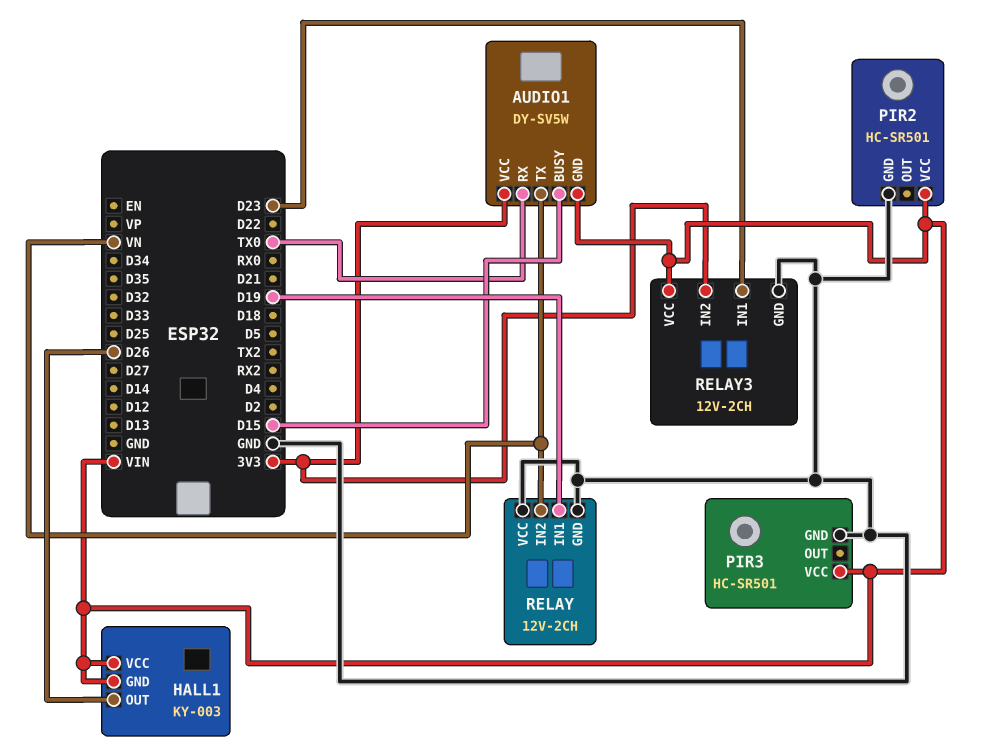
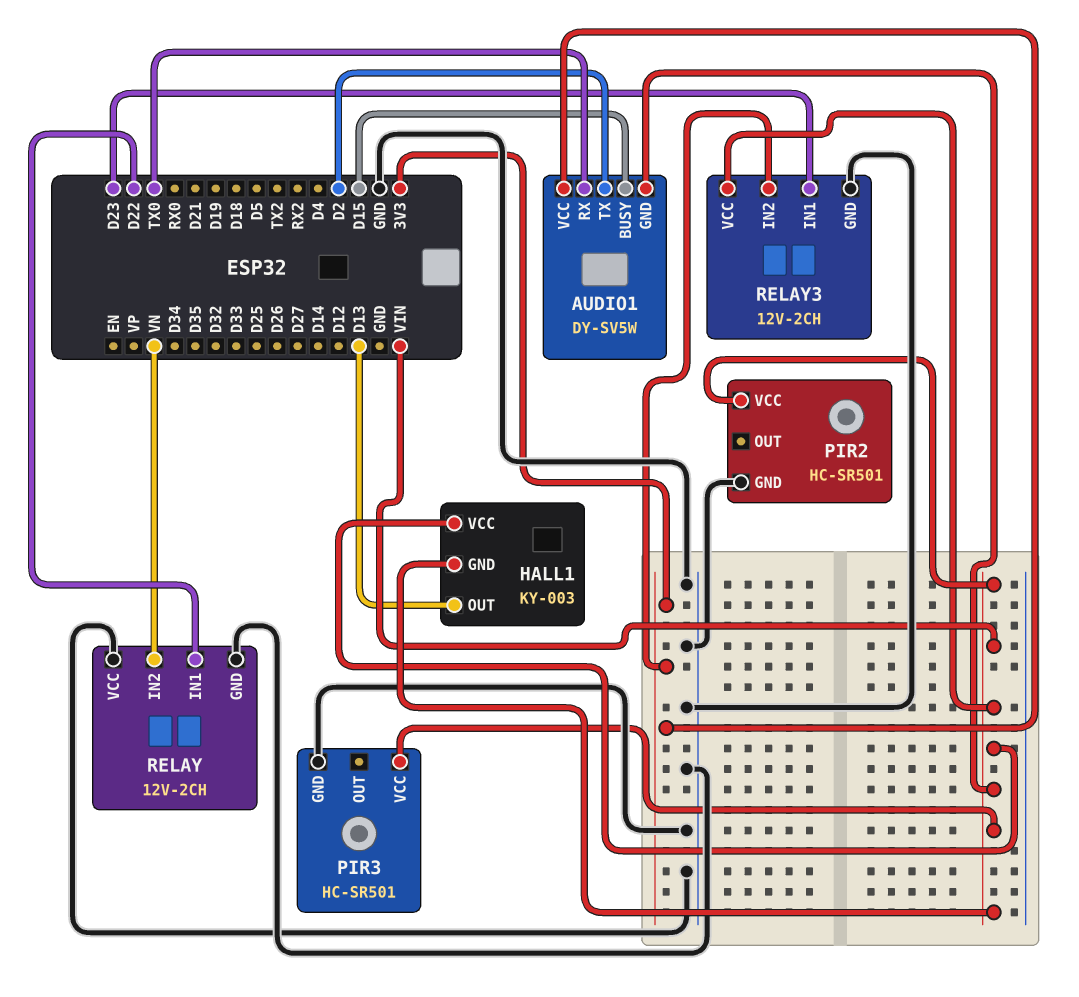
AUDIO1 pin TX: VN -> D2
HALL1 pin OUT: D26 -> D13
RELAY pin IN1: D19 -> D22

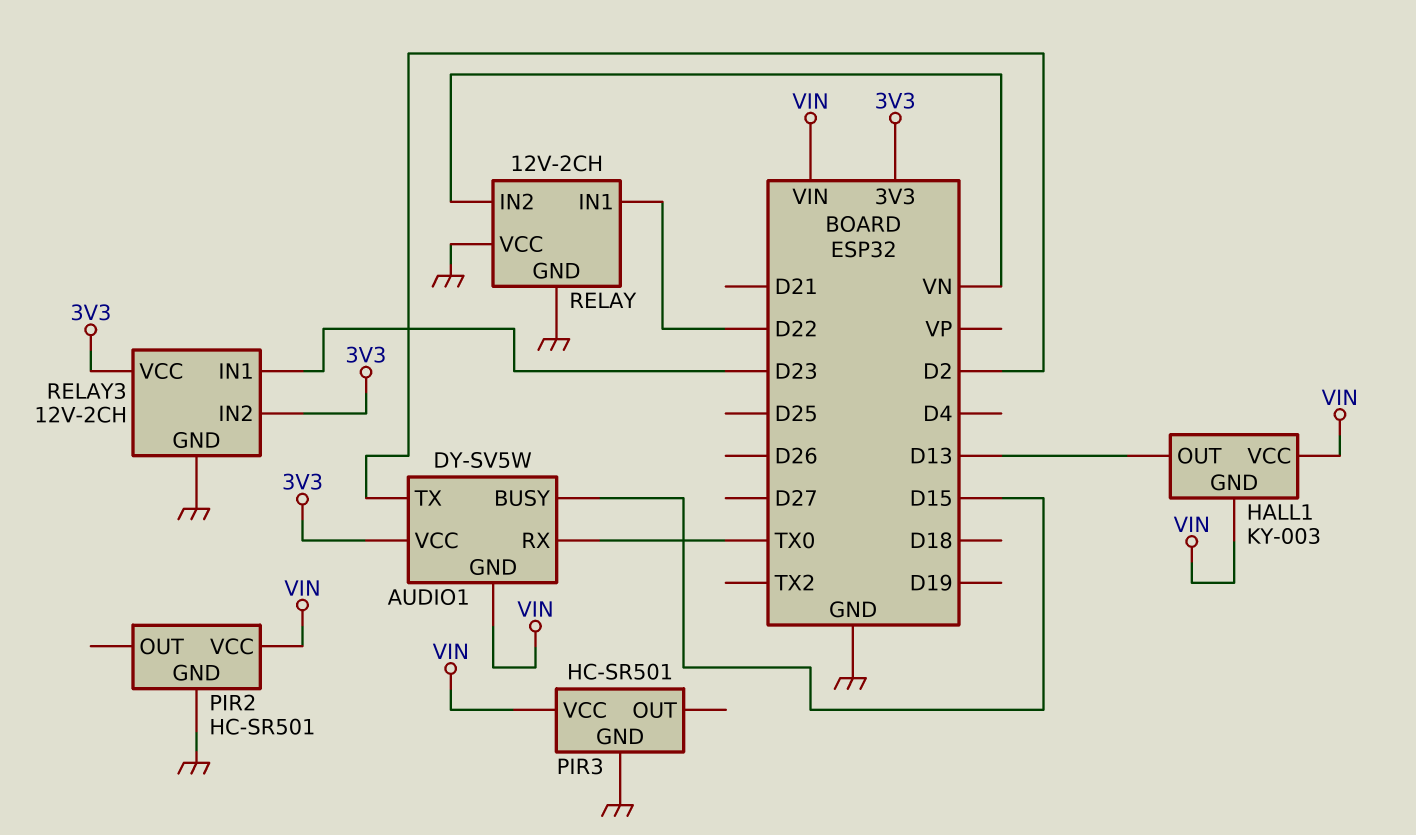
RELAY3 pin VCC: VIN -> 3V3

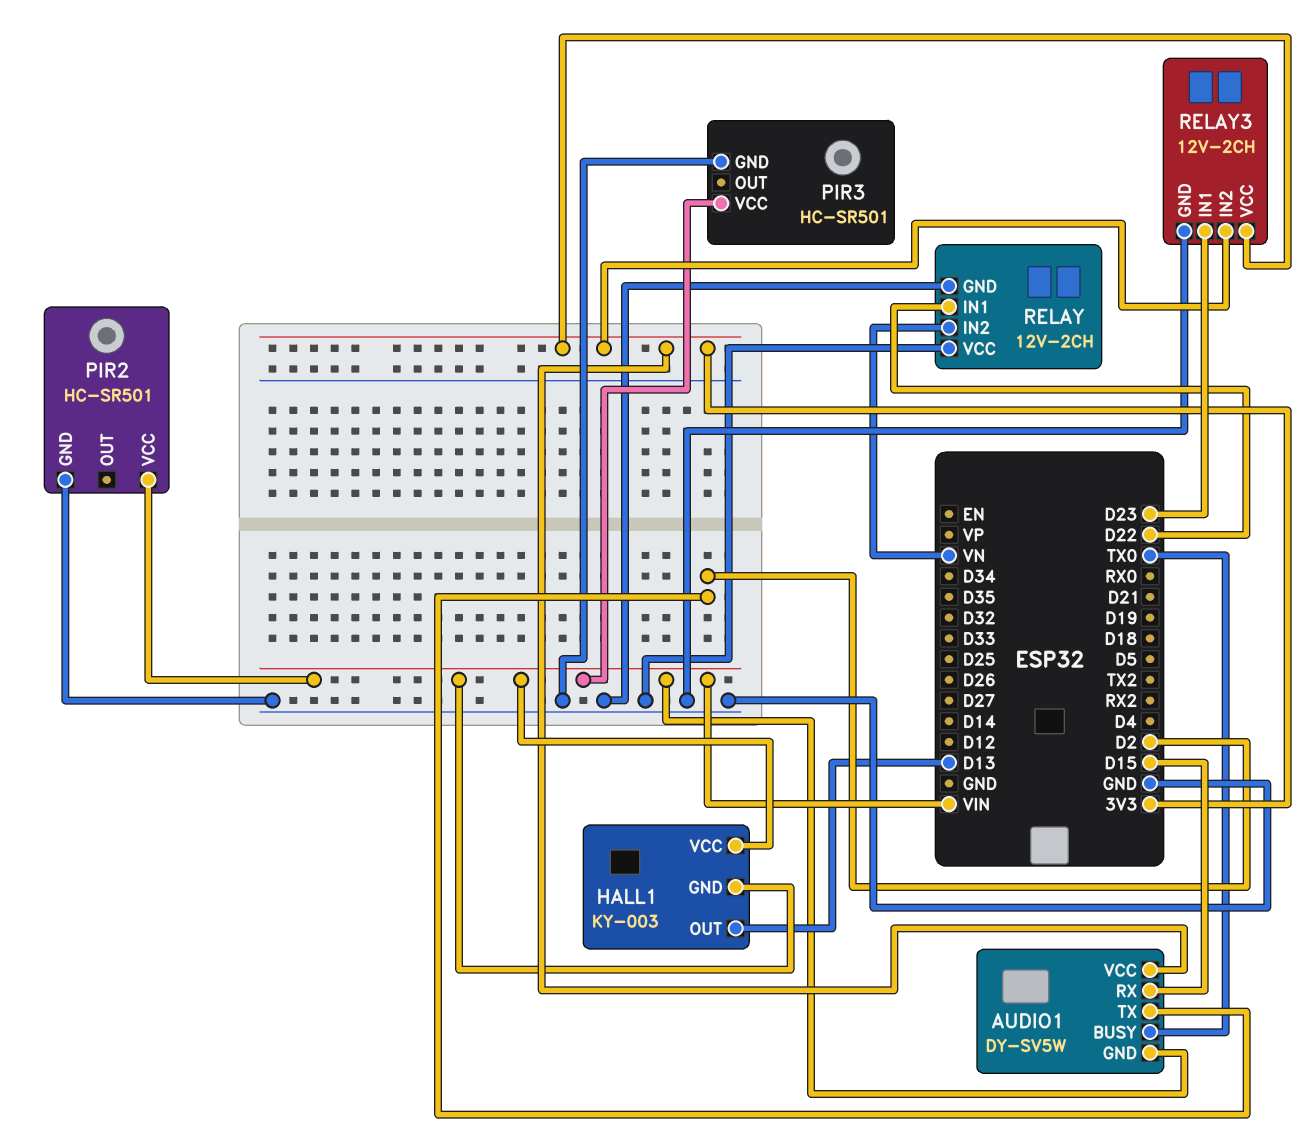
AUDIO1 pin BUSY: D15 -> TX0
AUDIO1 pin RX: TX0 -> D15

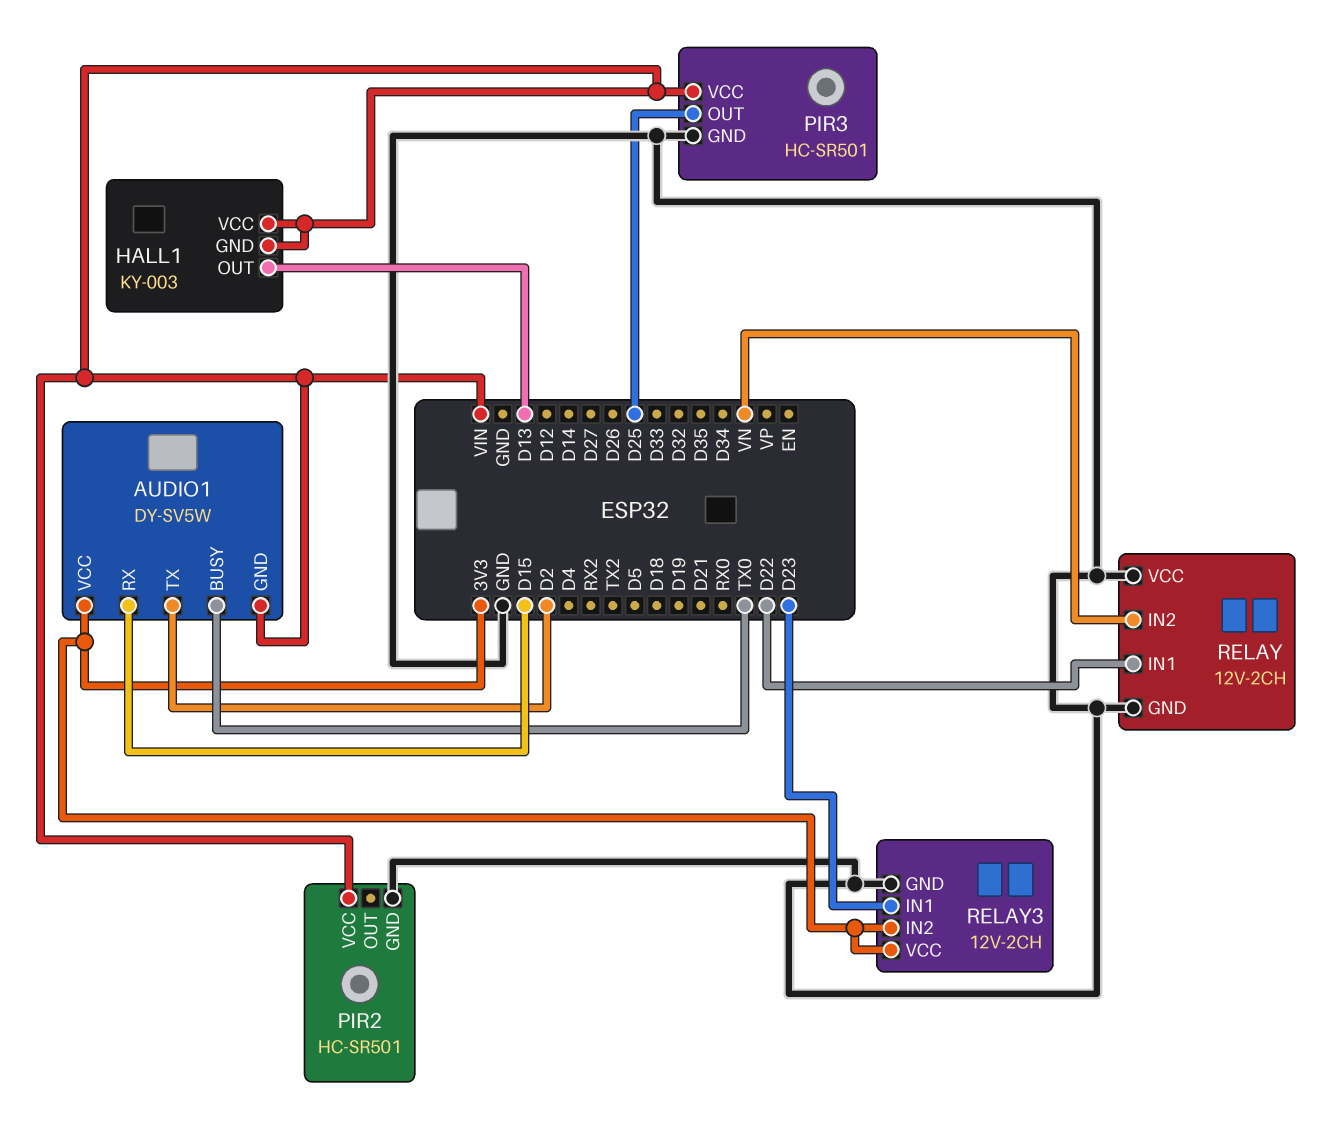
PIR3 pin OUT: none -> D25

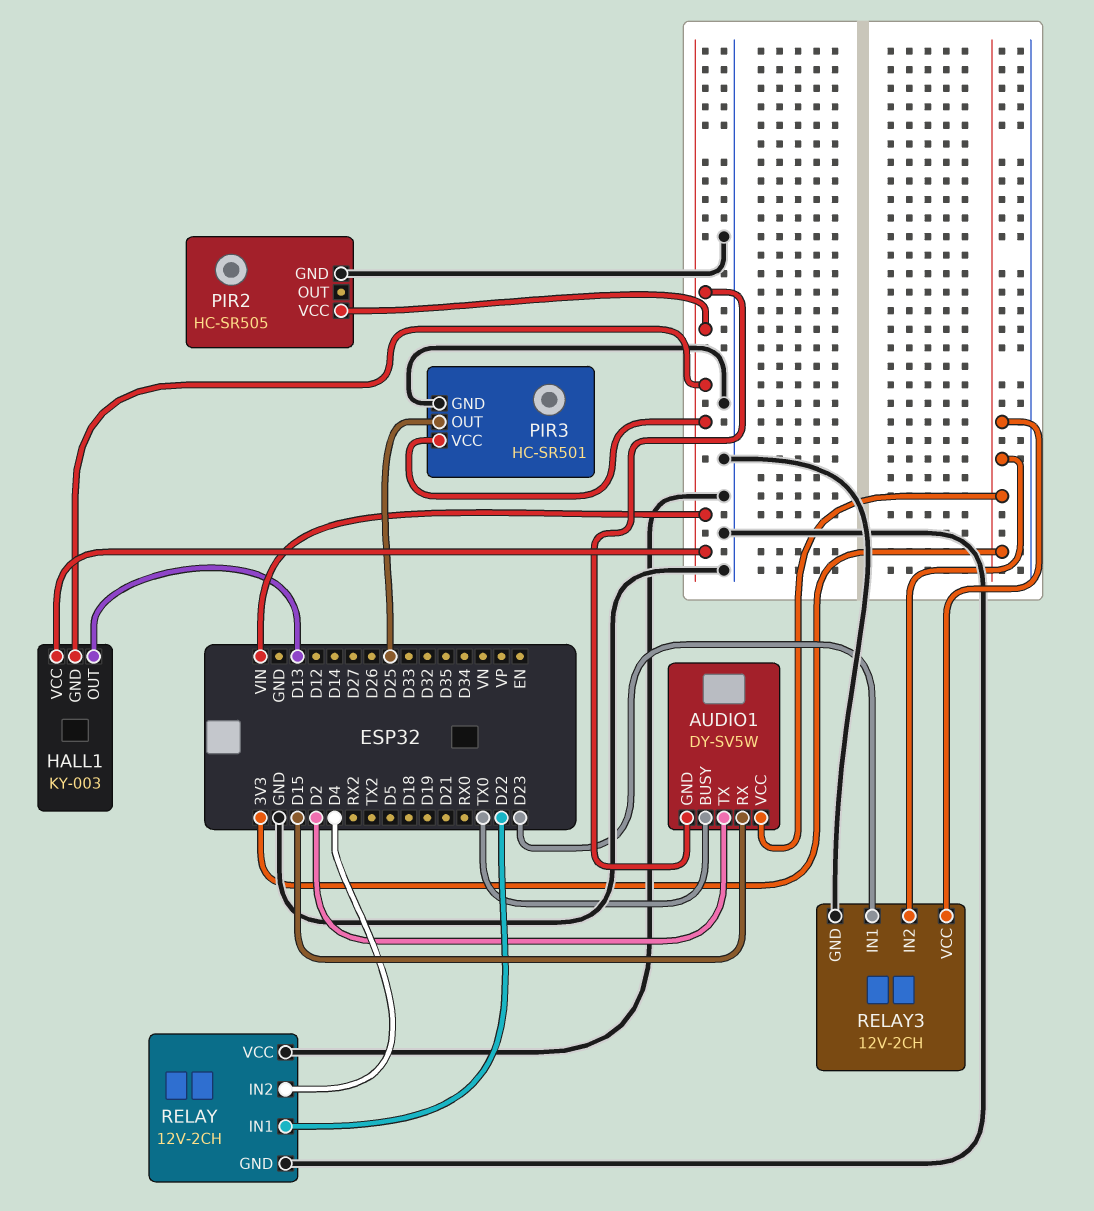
PIR2: HC-SR501 -> HC-SR505
RELAY pin IN2: VN -> D4

